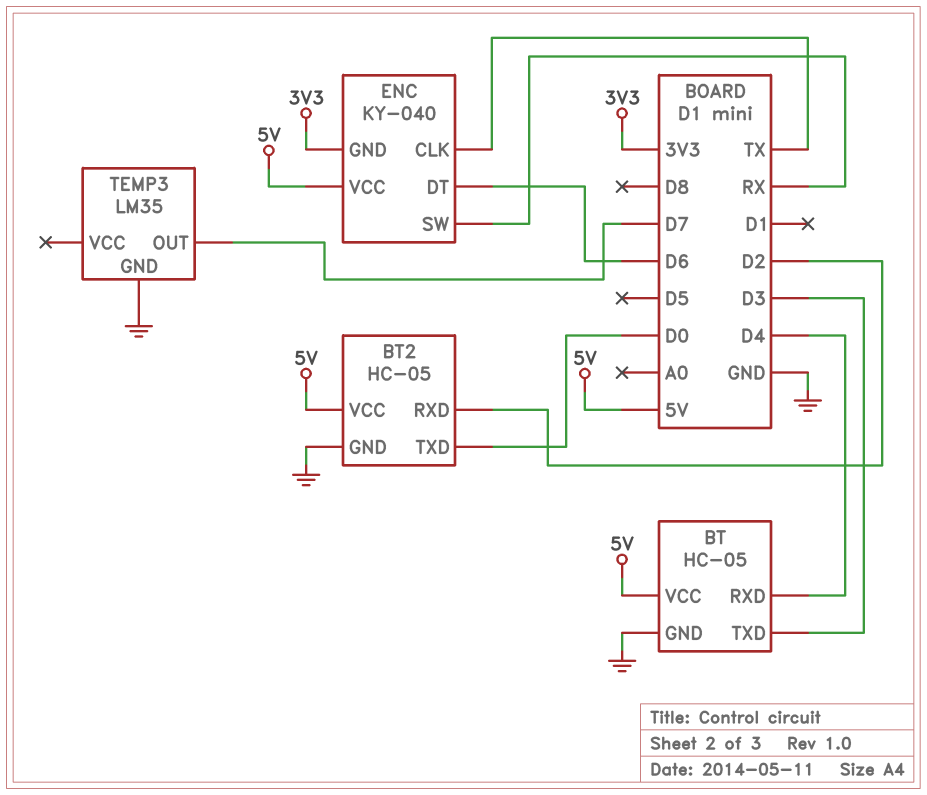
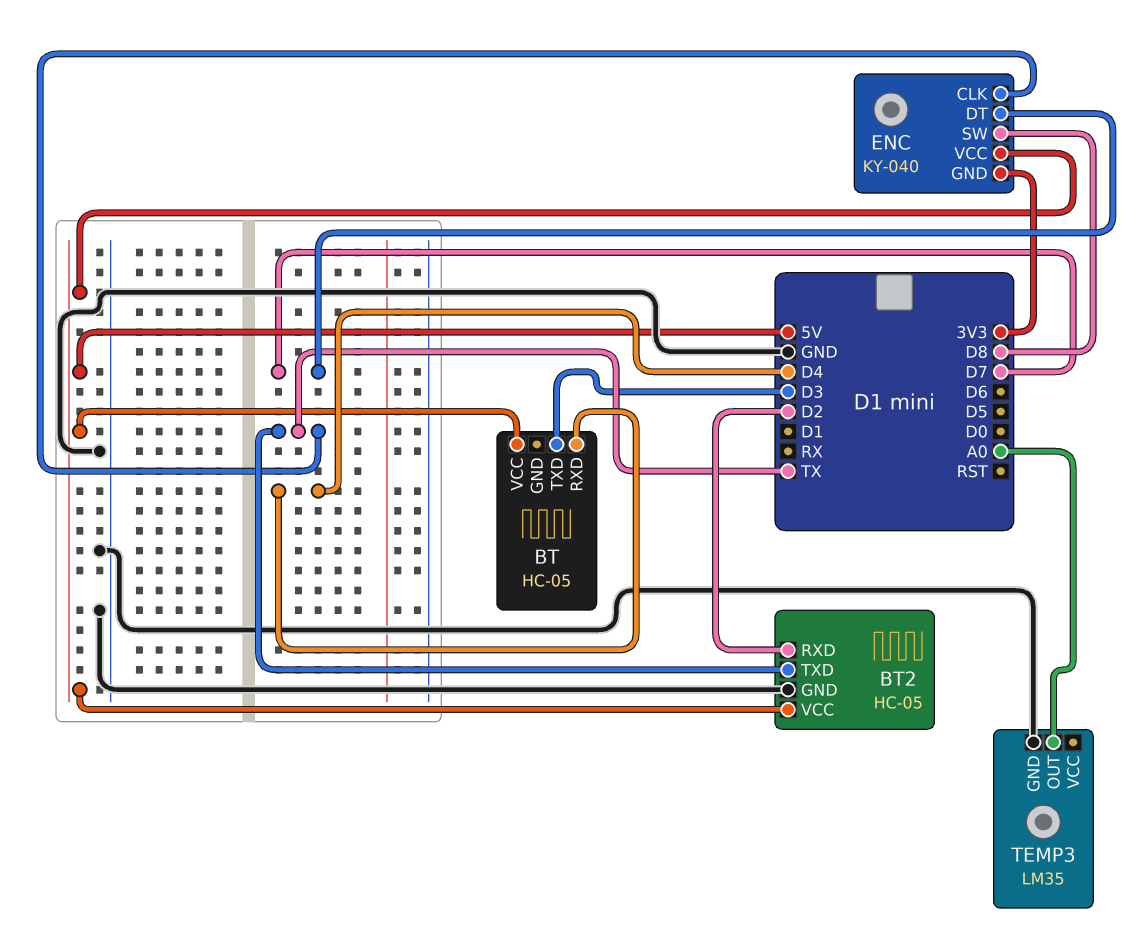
BT pin GND: GND -> none
BT2 pin TXD: D0 -> TX
ENC pin DT: D6 -> D7
ENC pin SW: RX -> D8
TEMP3 pin OUT: D7 -> A0

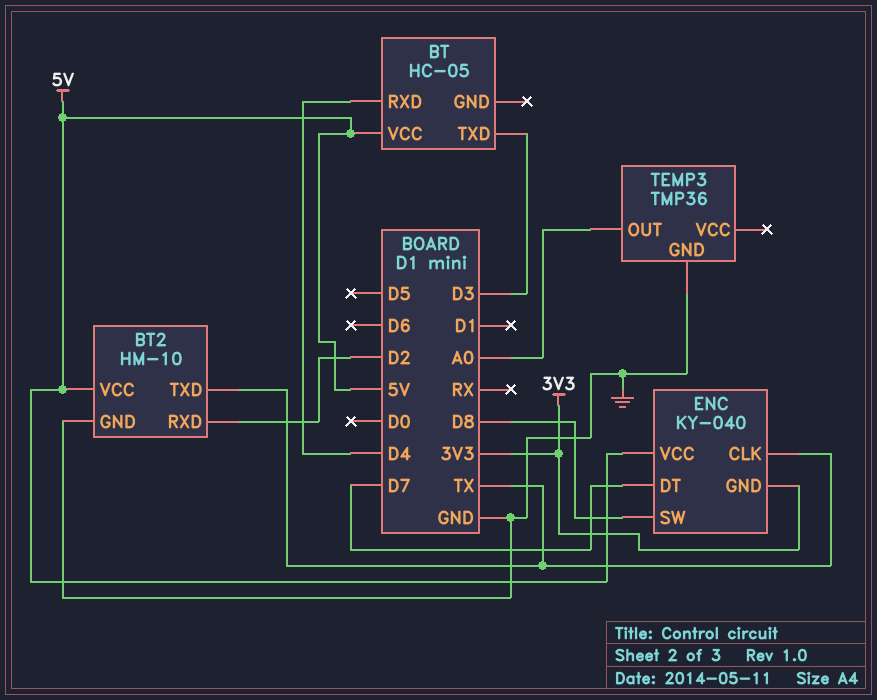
BT2: HC-05 -> HM-10
TEMP3: LM35 -> TMP36

